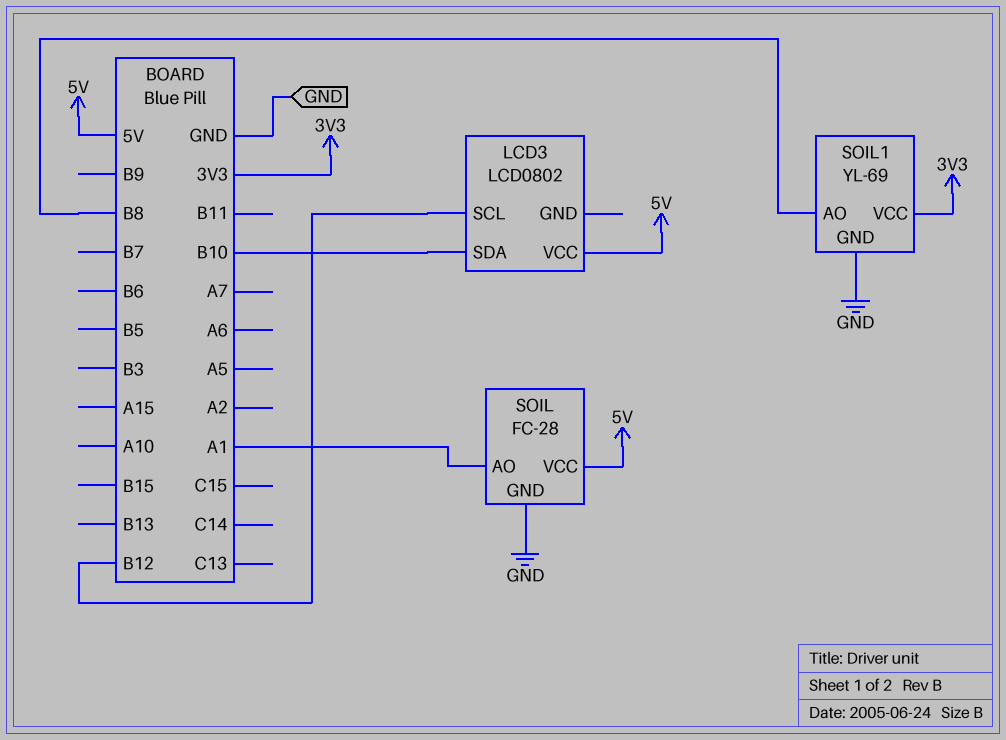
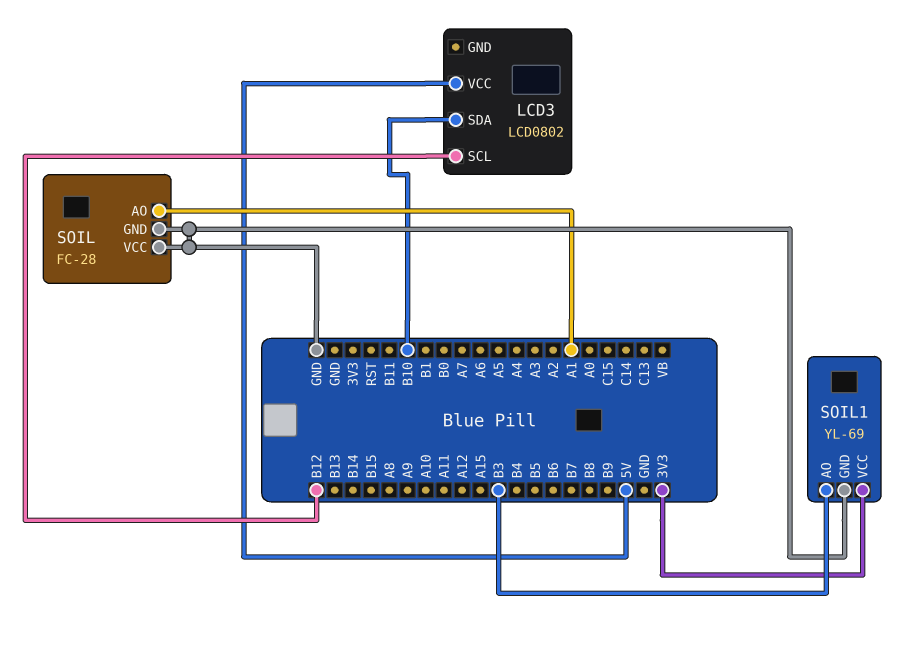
SOIL pin VCC: 5V -> GND
SOIL1 pin AO: B8 -> B3

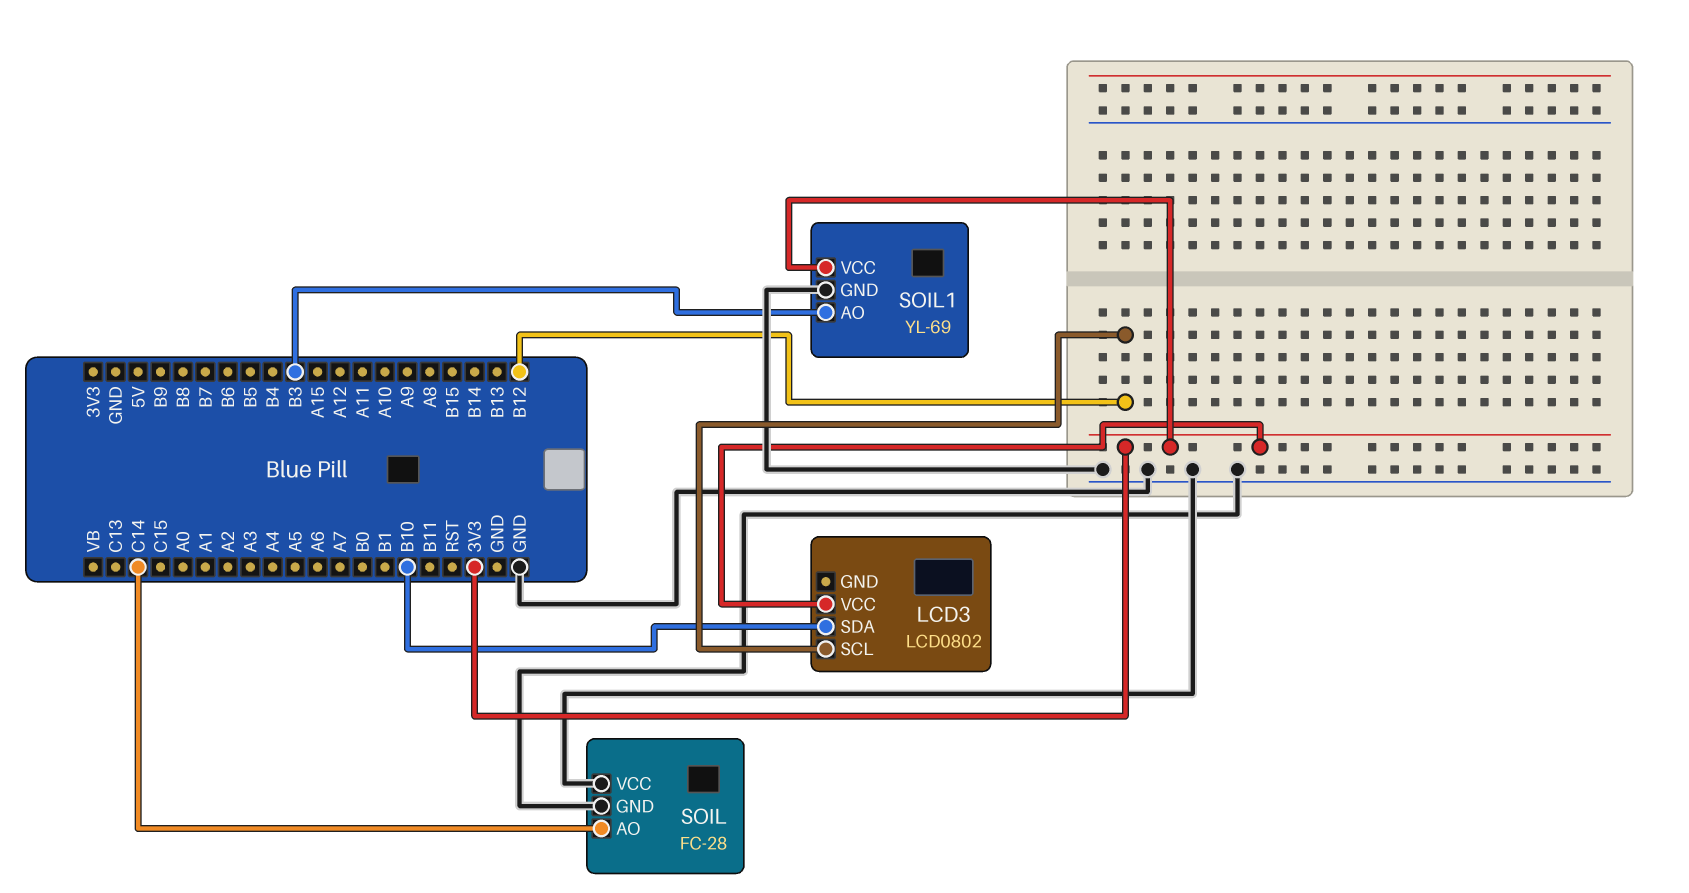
LCD3 pin VCC: 5V -> 3V3
SOIL pin AO: A1 -> C14

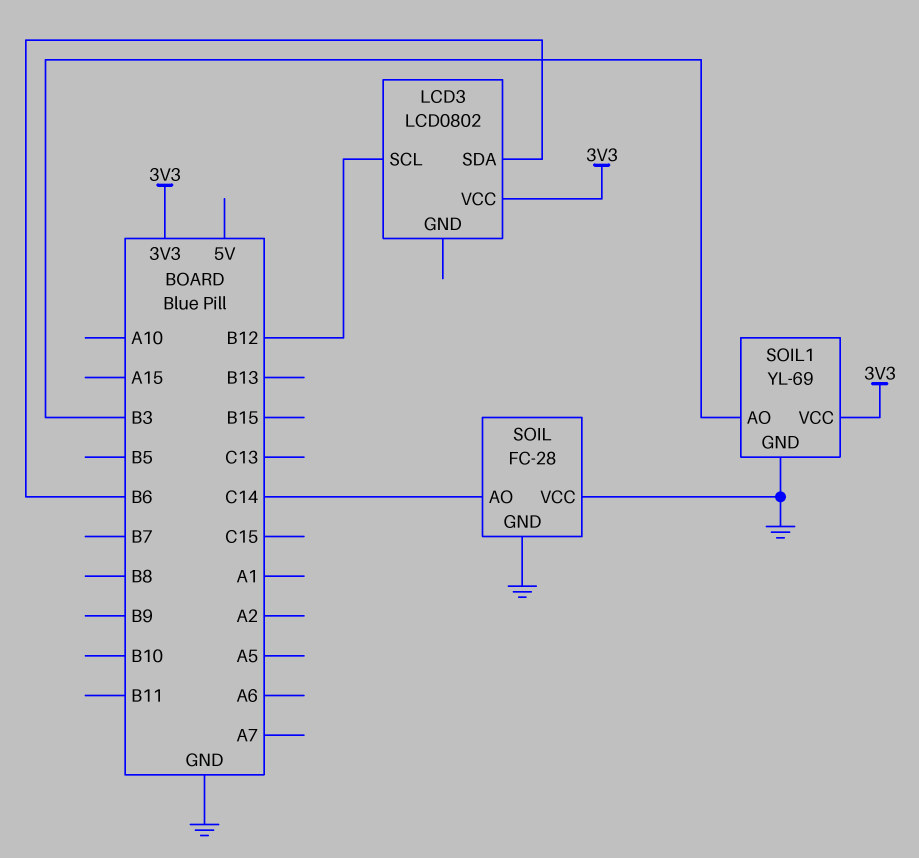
LCD3 pin SDA: B10 -> B6

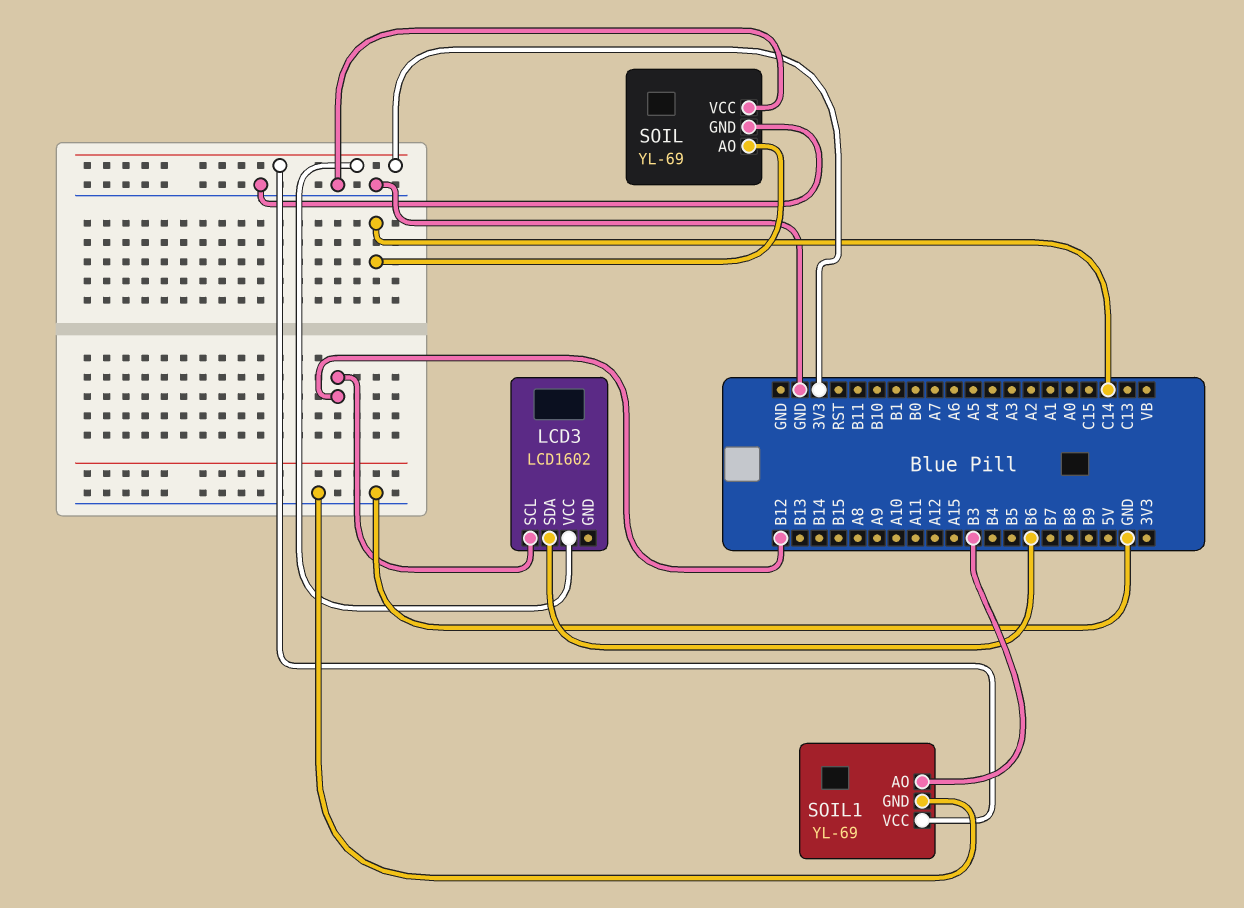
LCD3: LCD0802 -> LCD1602
SOIL: FC-28 -> YL-69

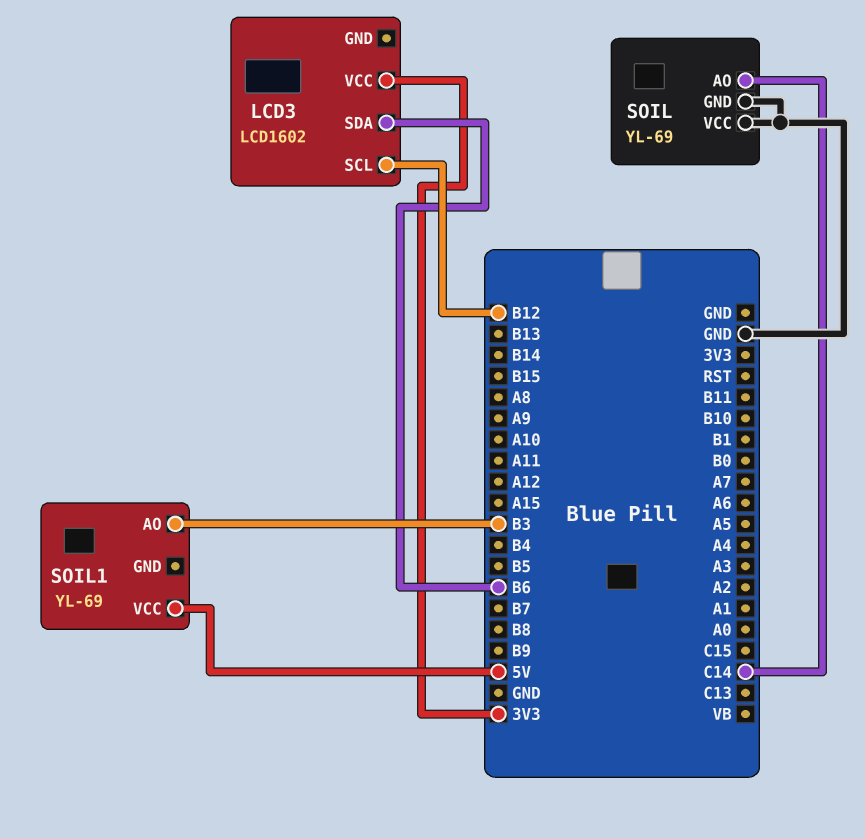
SOIL1 pin GND: GND -> none
SOIL1 pin VCC: 3V3 -> 5V

